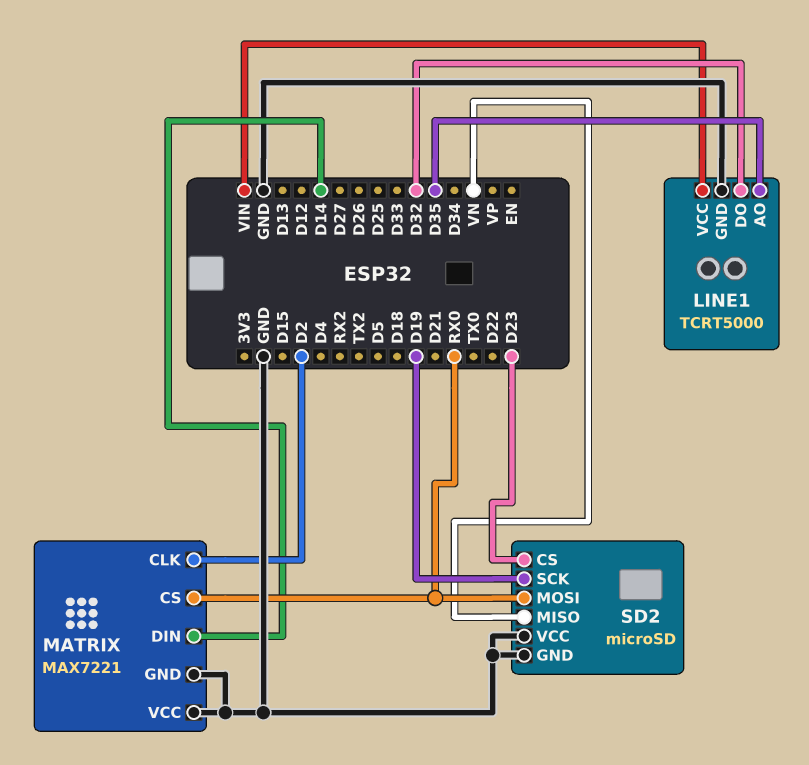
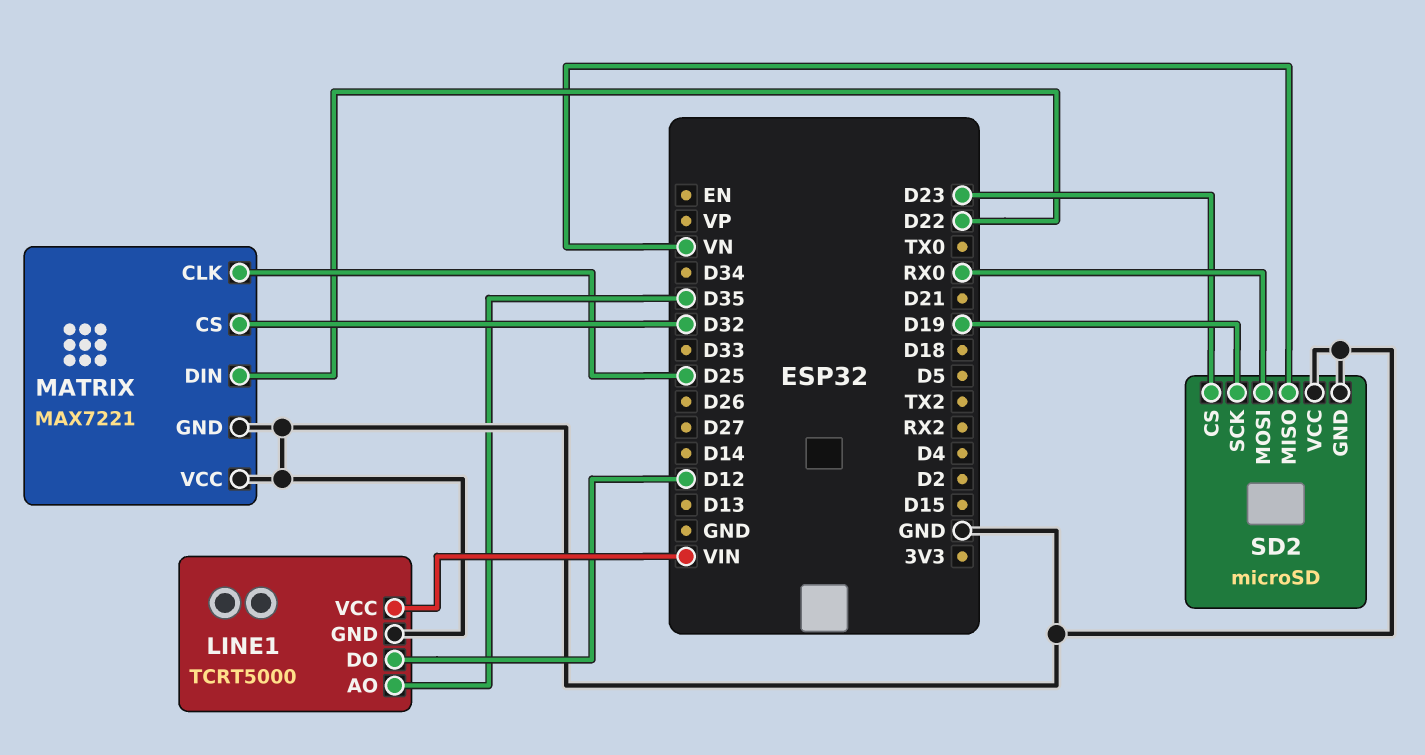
LINE1 pin DO: D32 -> D12
MATRIX pin CLK: D2 -> D25
MATRIX pin CS: RX0 -> D32
MATRIX pin DIN: D14 -> D22

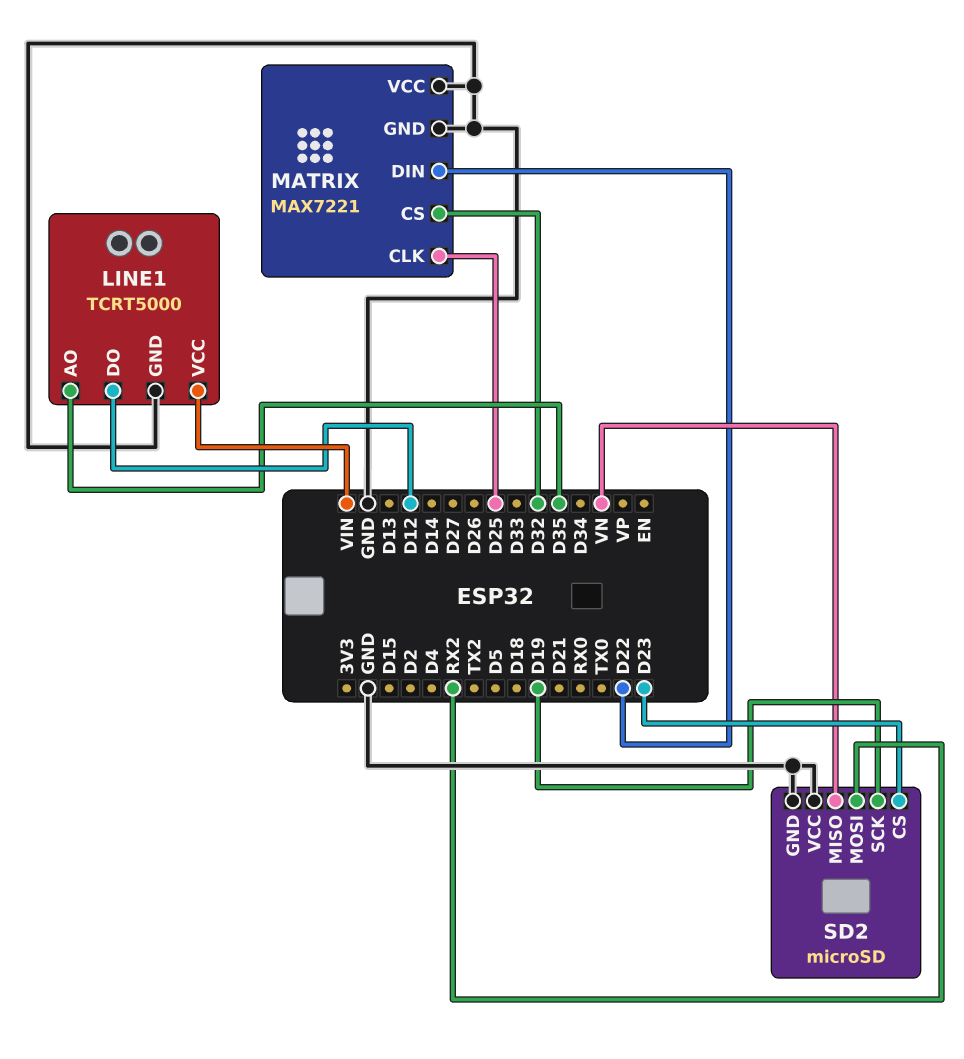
SD2 pin MOSI: RX0 -> RX2

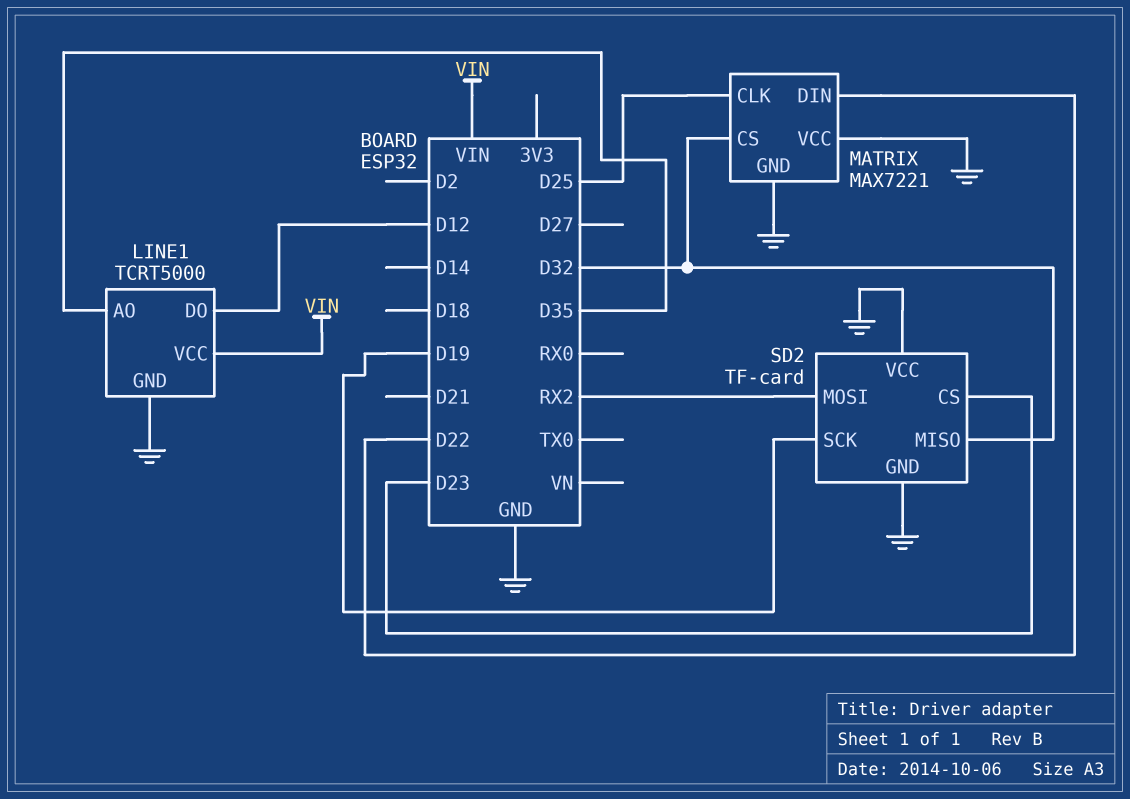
SD2: microSD -> TF-card
SD2 pin MISO: VN -> D32

